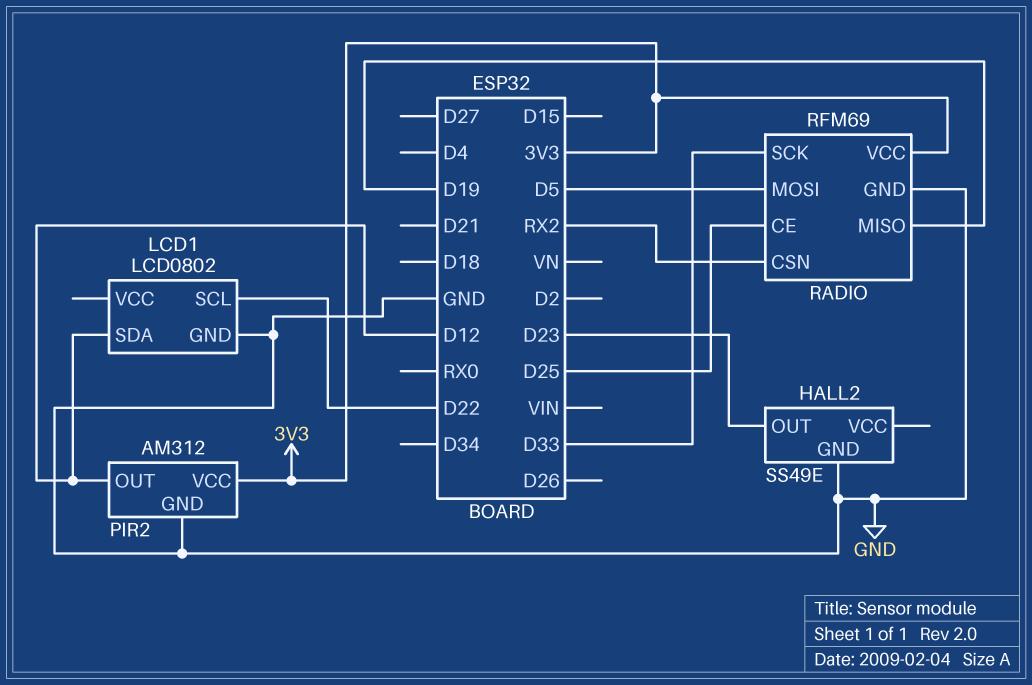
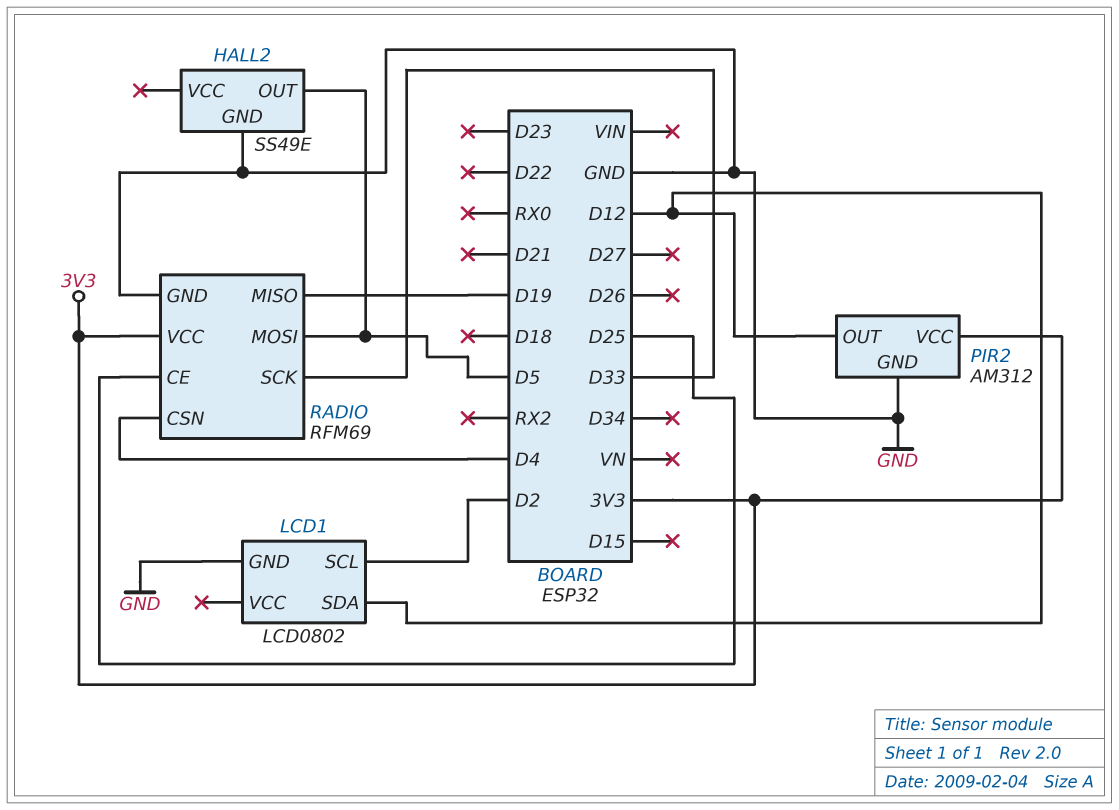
HALL2 pin OUT: D23 -> D5
LCD1 pin SCL: D22 -> D2
RADIO pin CSN: RX2 -> D4

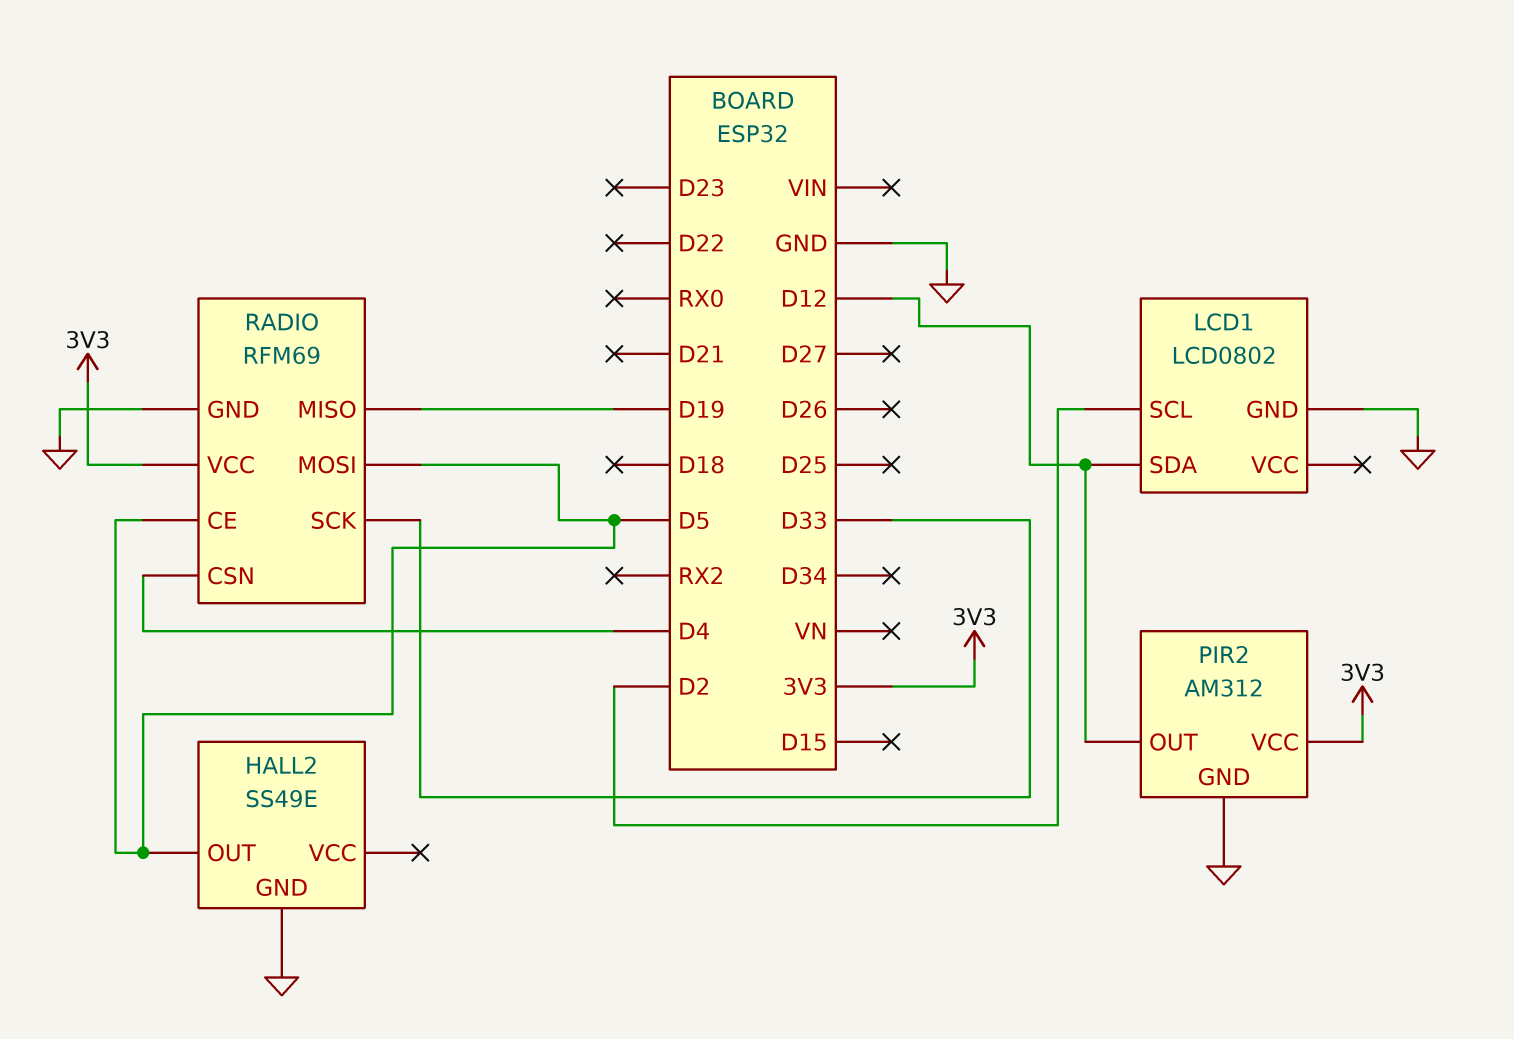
RADIO pin CE: D25 -> D5

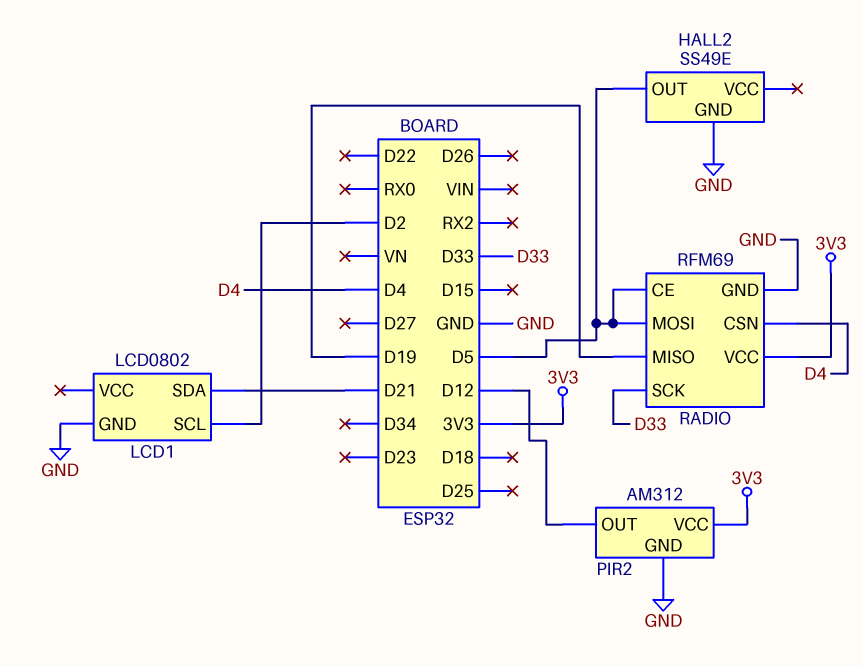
LCD1 pin SDA: D12 -> D21

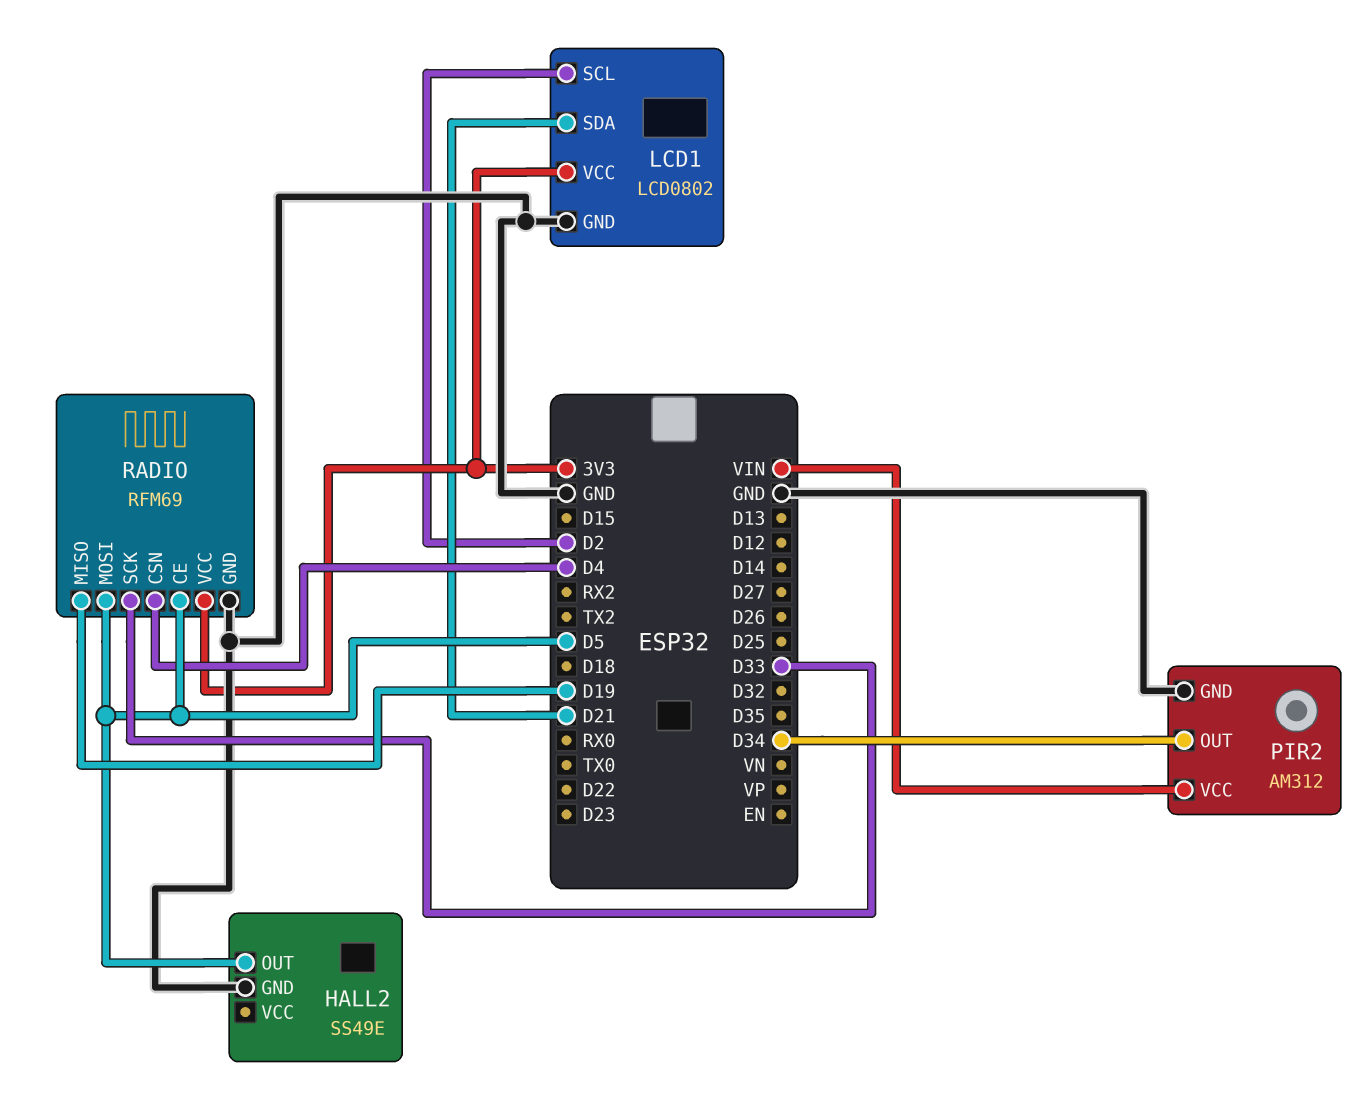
LCD1 pin VCC: none -> 3V3
PIR2 pin OUT: D12 -> D34
PIR2 pin VCC: 3V3 -> VIN

